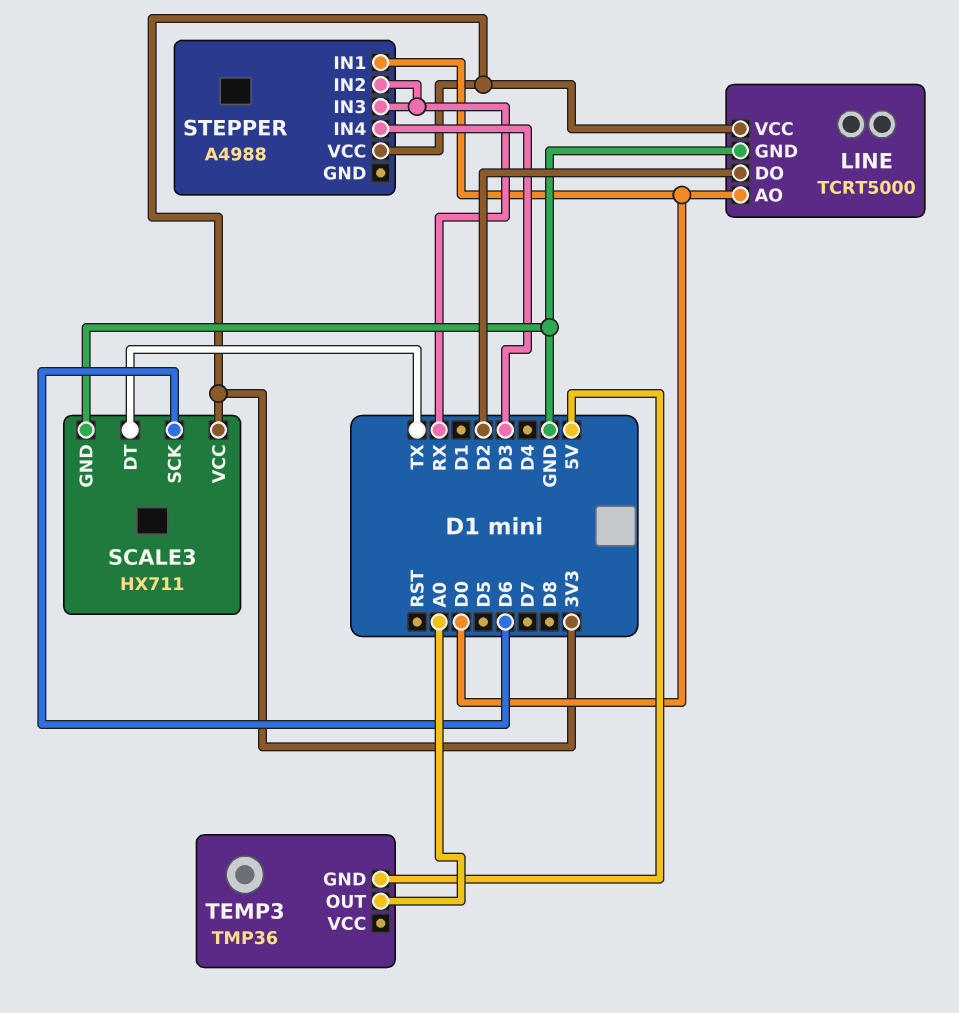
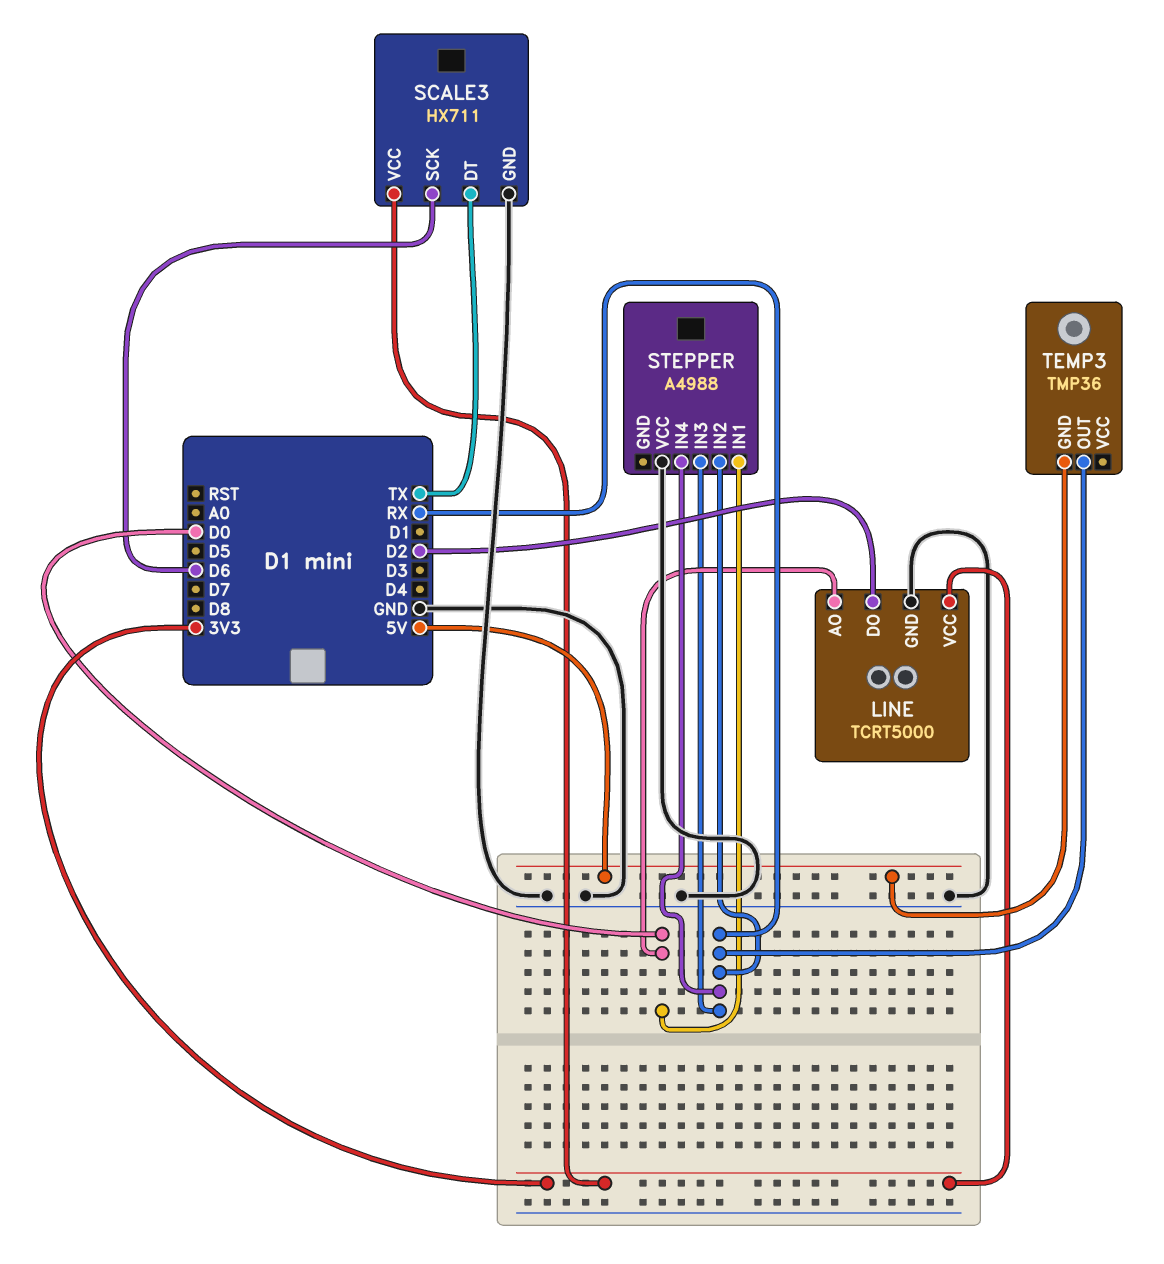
STEPPER pin IN4: D3 -> RX
STEPPER pin VCC: 3V3 -> GND
TEMP3 pin OUT: A0 -> RX

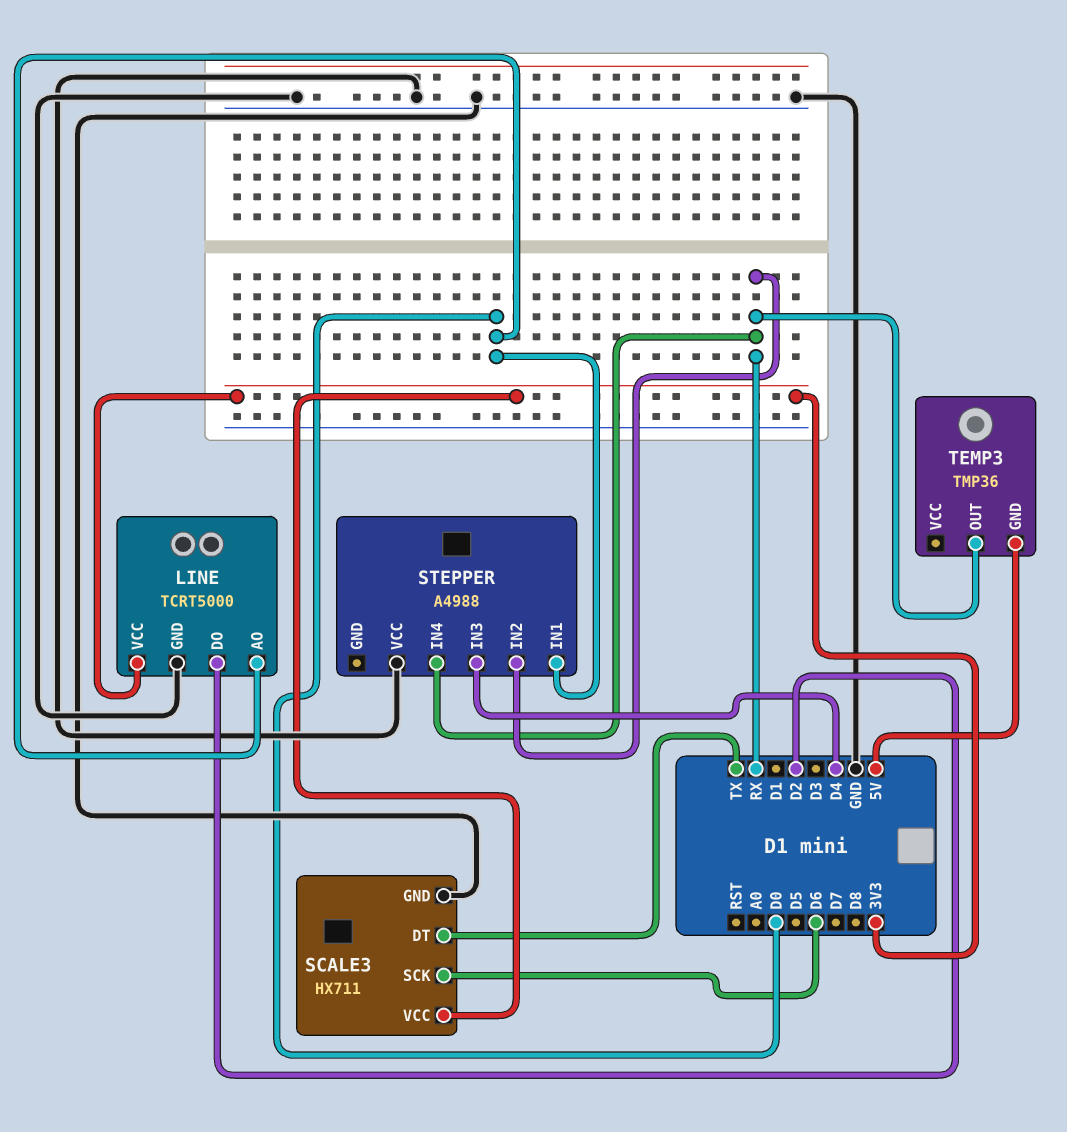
STEPPER pin IN3: RX -> D4

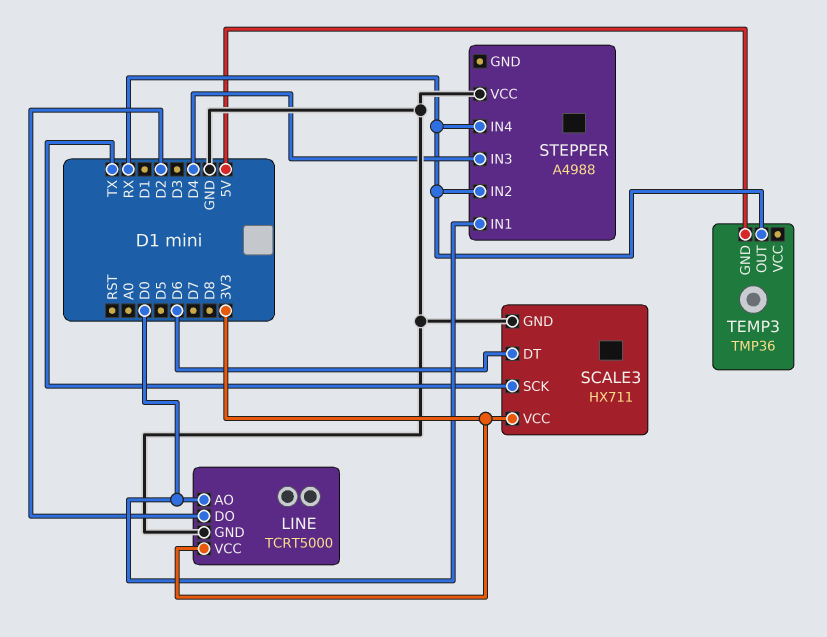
SCALE3 pin DT: TX -> D6
SCALE3 pin SCK: D6 -> TX

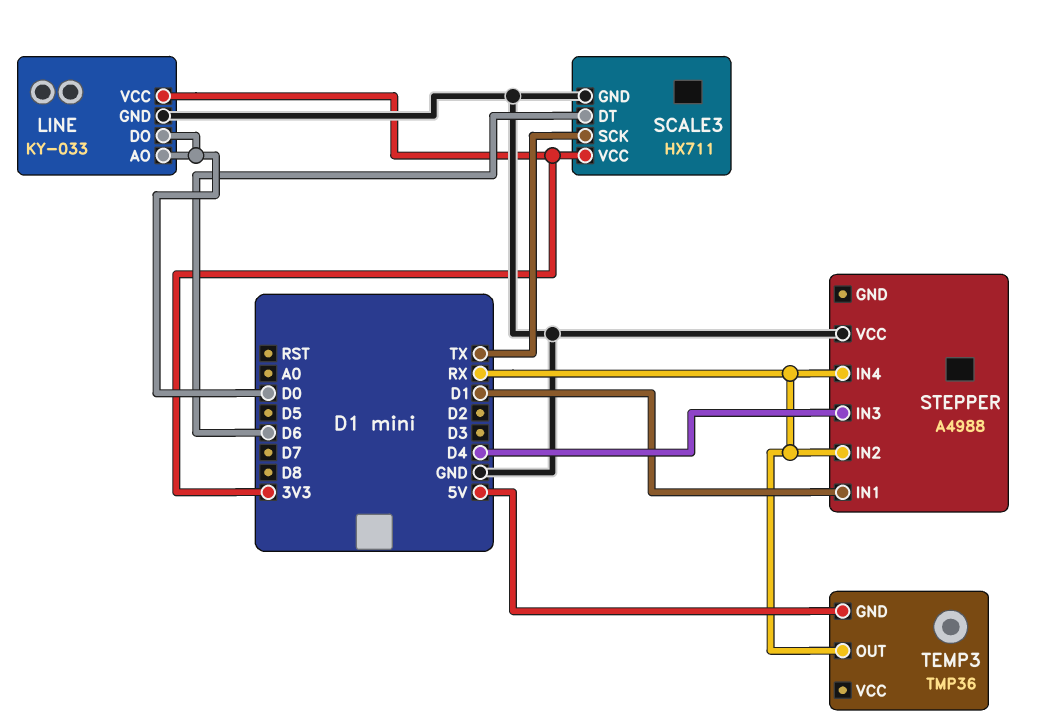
LINE: TCRT5000 -> KY-033
LINE pin DO: D2 -> D0
STEPPER pin IN1: D0 -> D1

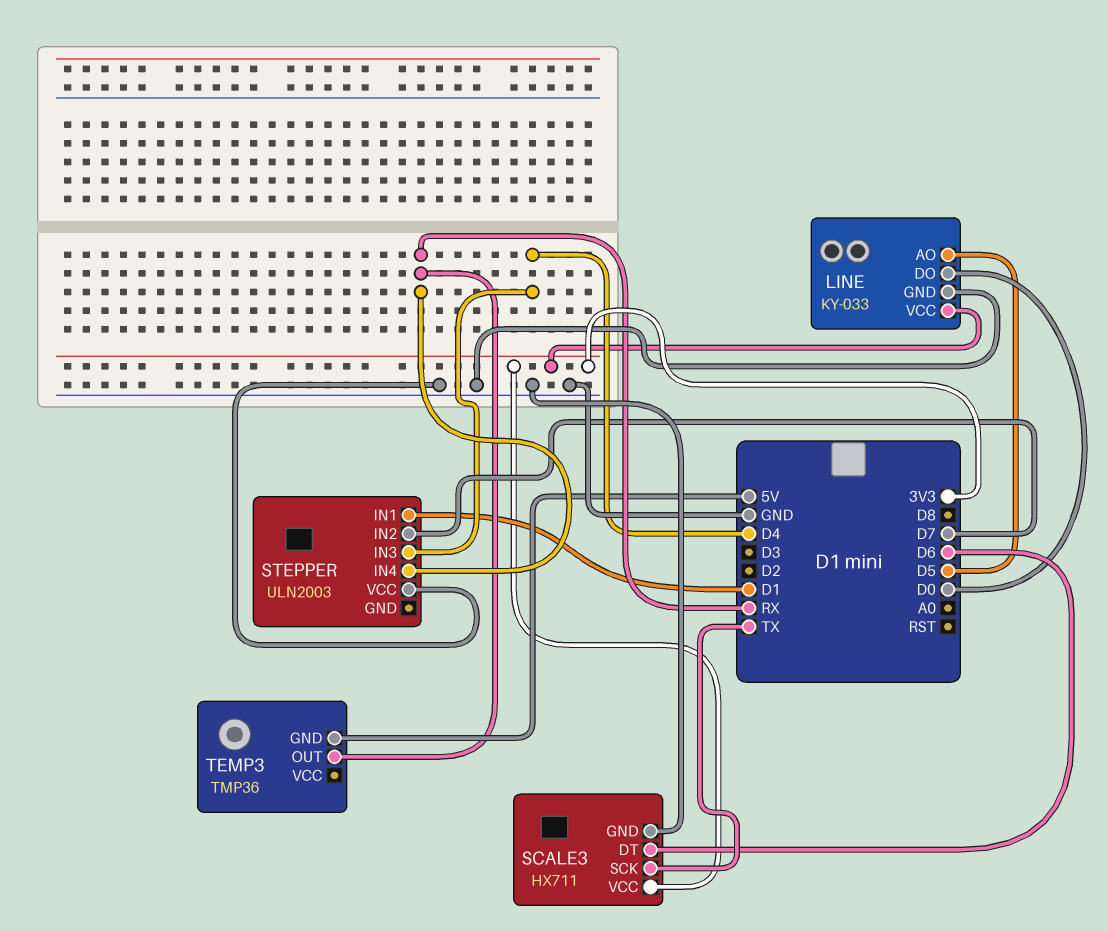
LINE pin AO: D0 -> D5
STEPPER: A4988 -> ULN2003
STEPPER pin IN2: RX -> D7

